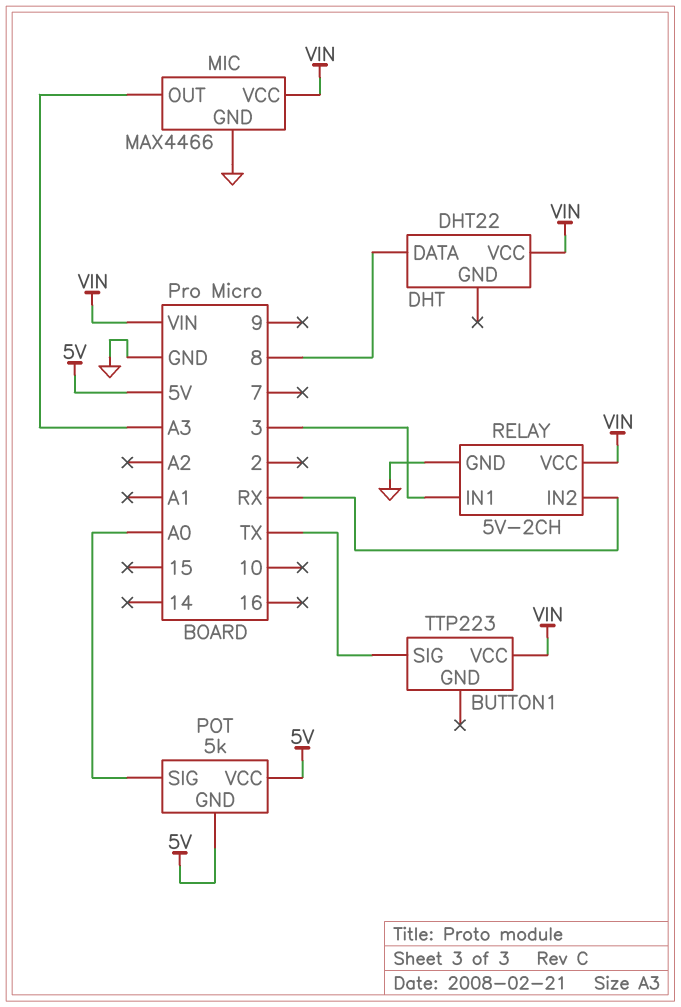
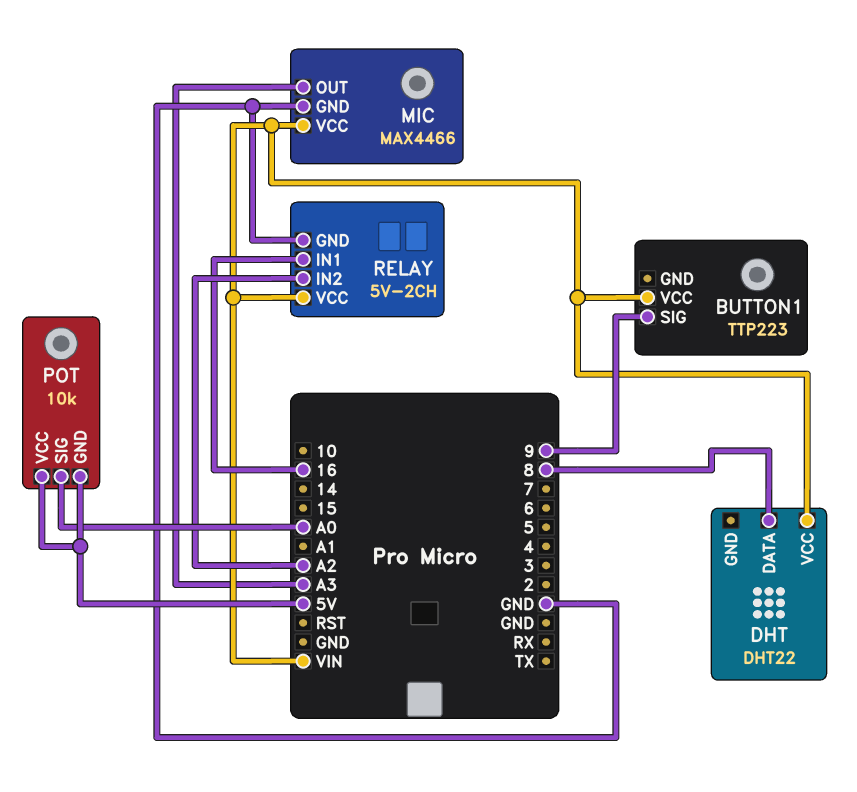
BUTTON1 pin SIG: TX -> 9
POT: 5k -> 10k
RELAY pin IN1: 3 -> 16
RELAY pin IN2: RX -> A2

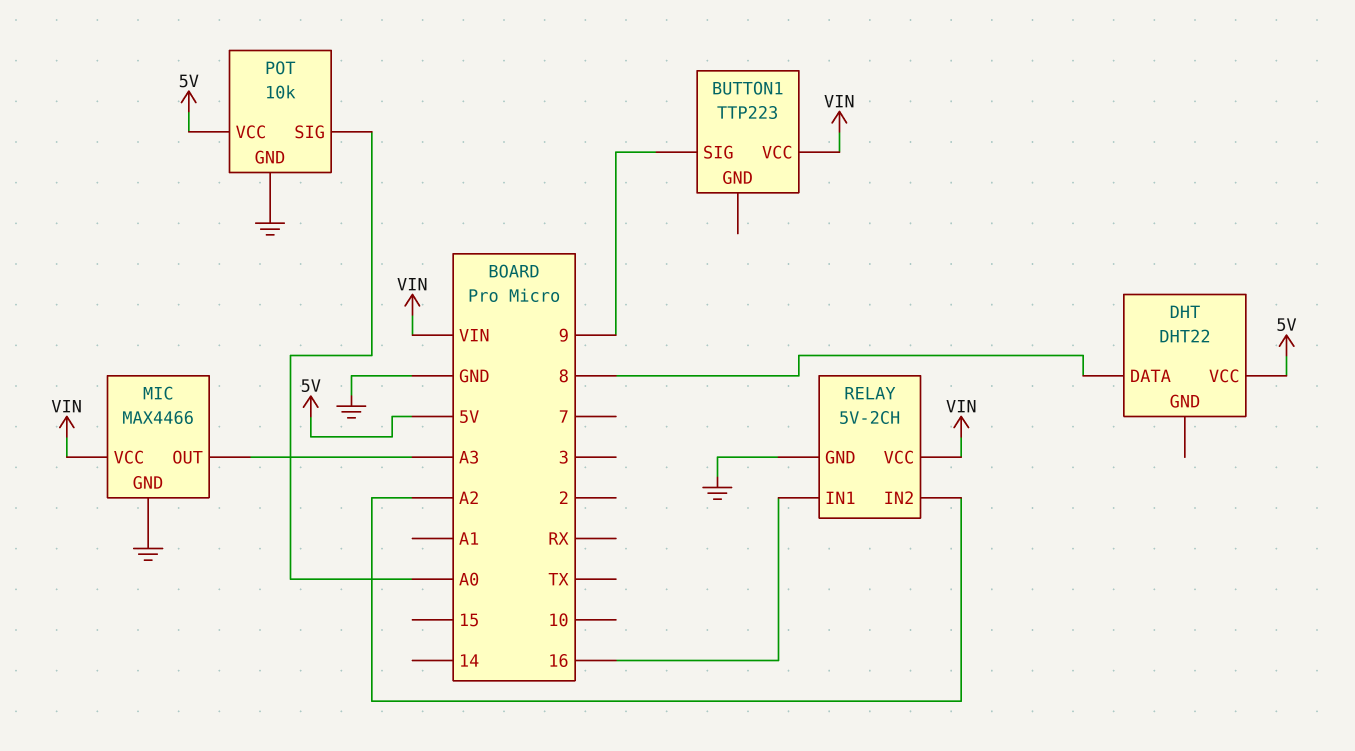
DHT pin VCC: VIN -> 5V
POT pin GND: 5V -> GND

